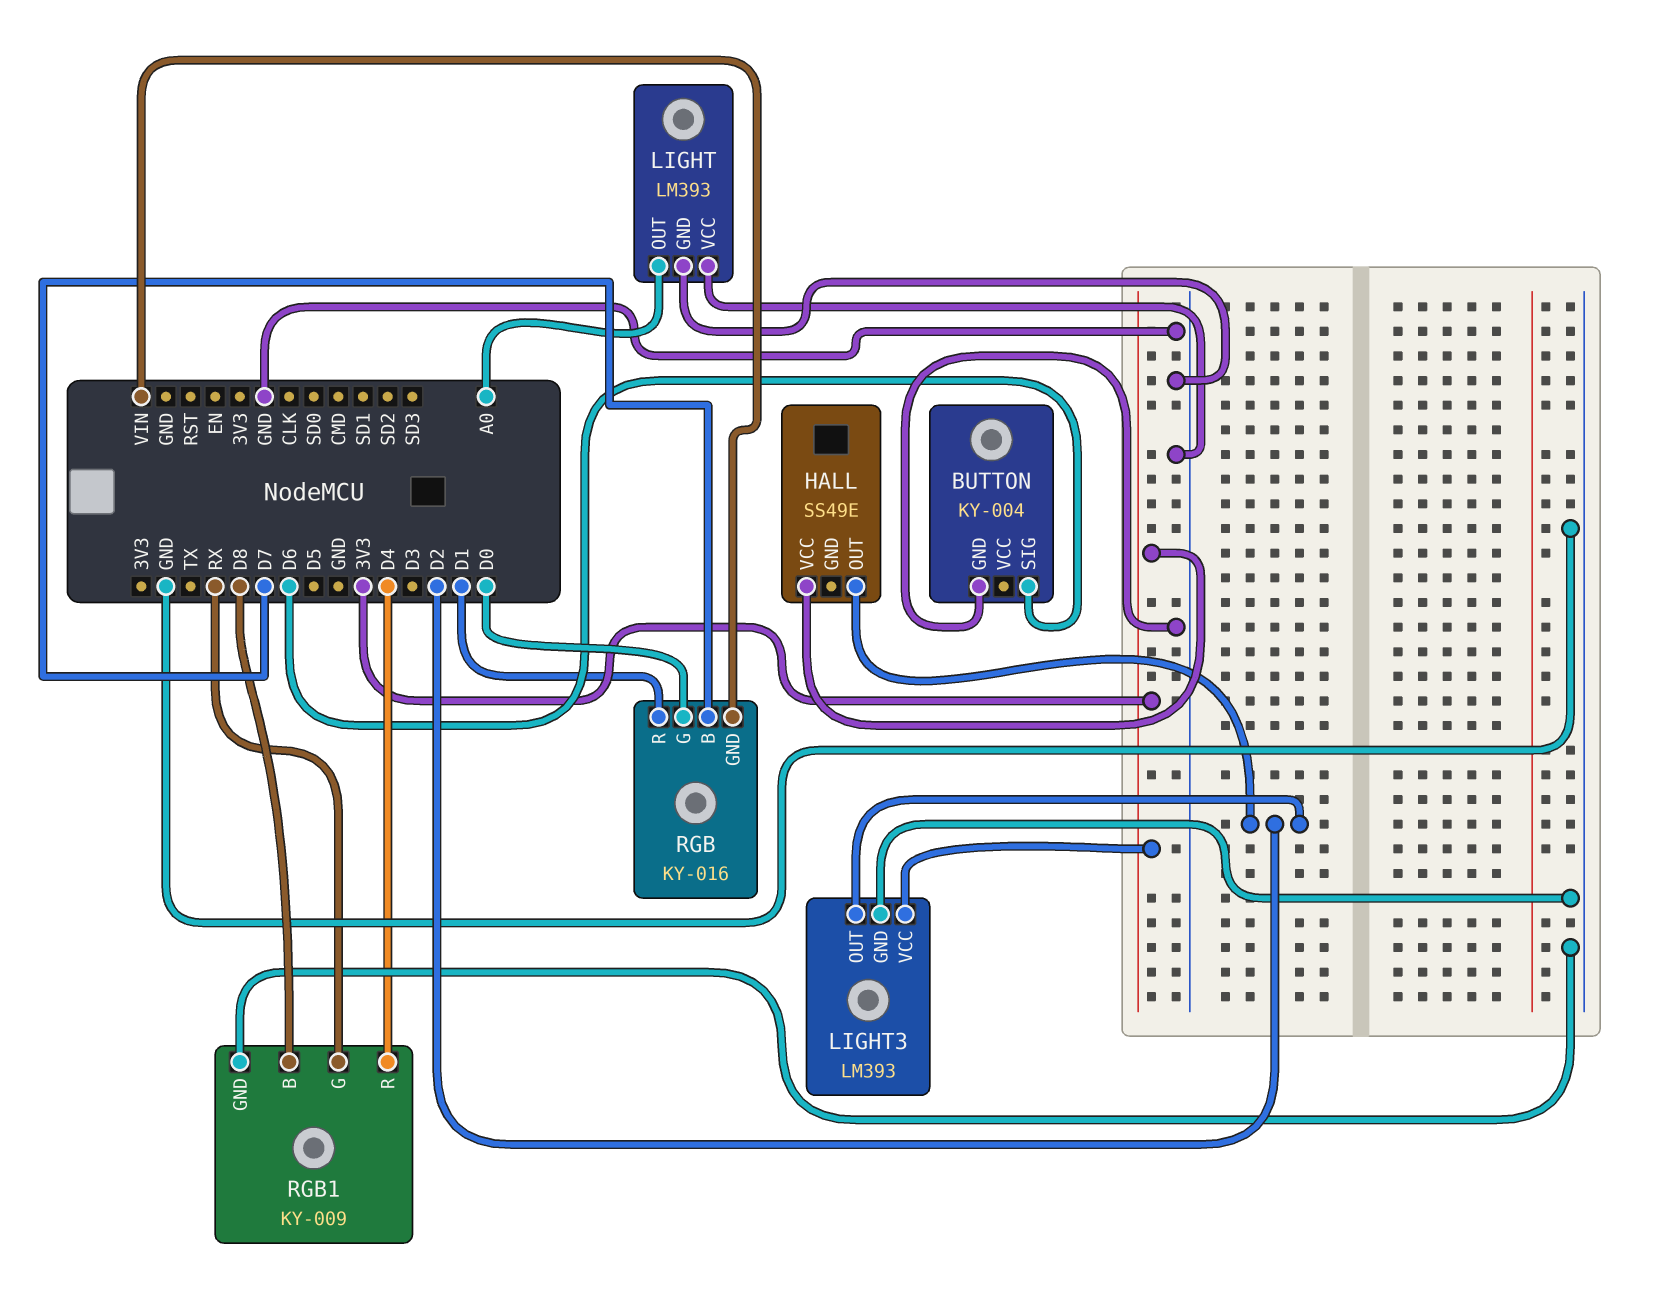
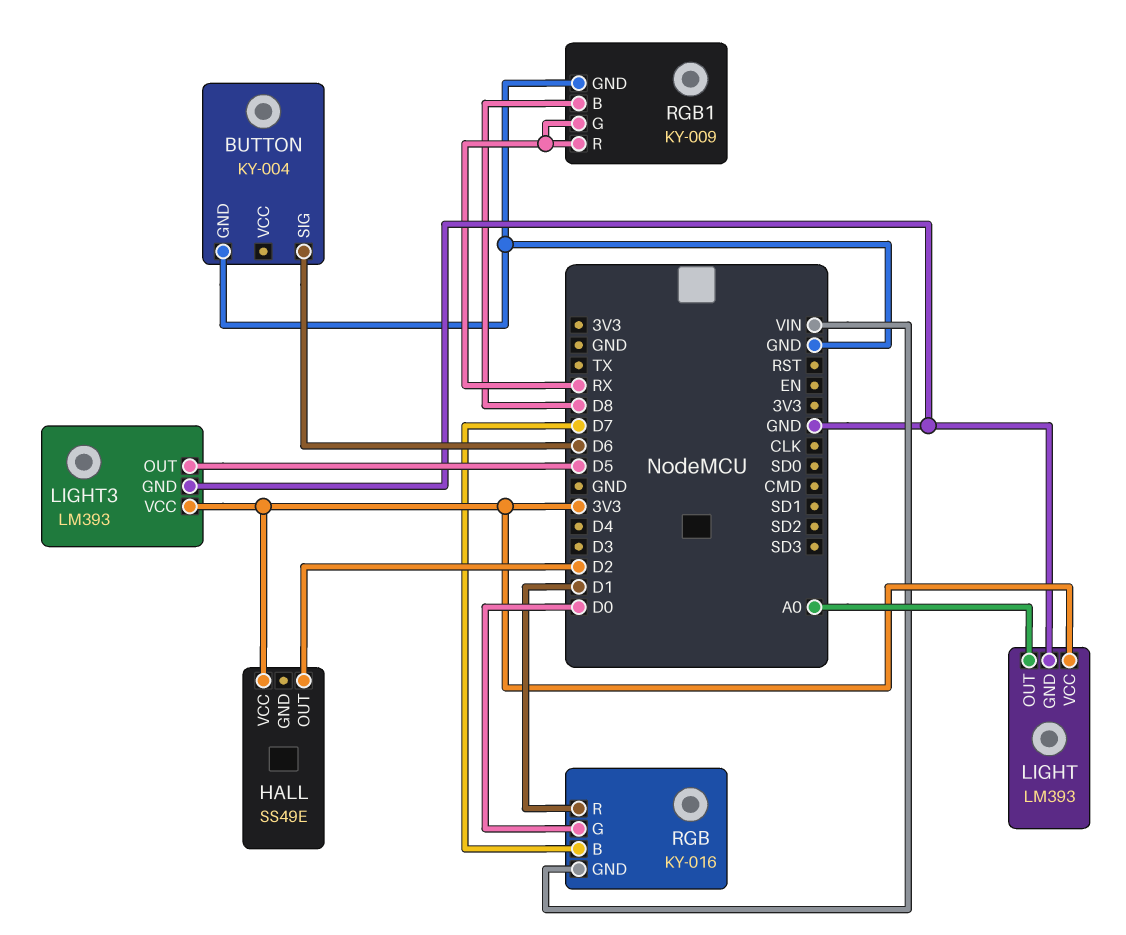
LIGHT pin VCC: GND -> 3V3
LIGHT3 pin OUT: D2 -> D5
RGB1 pin R: D4 -> RX

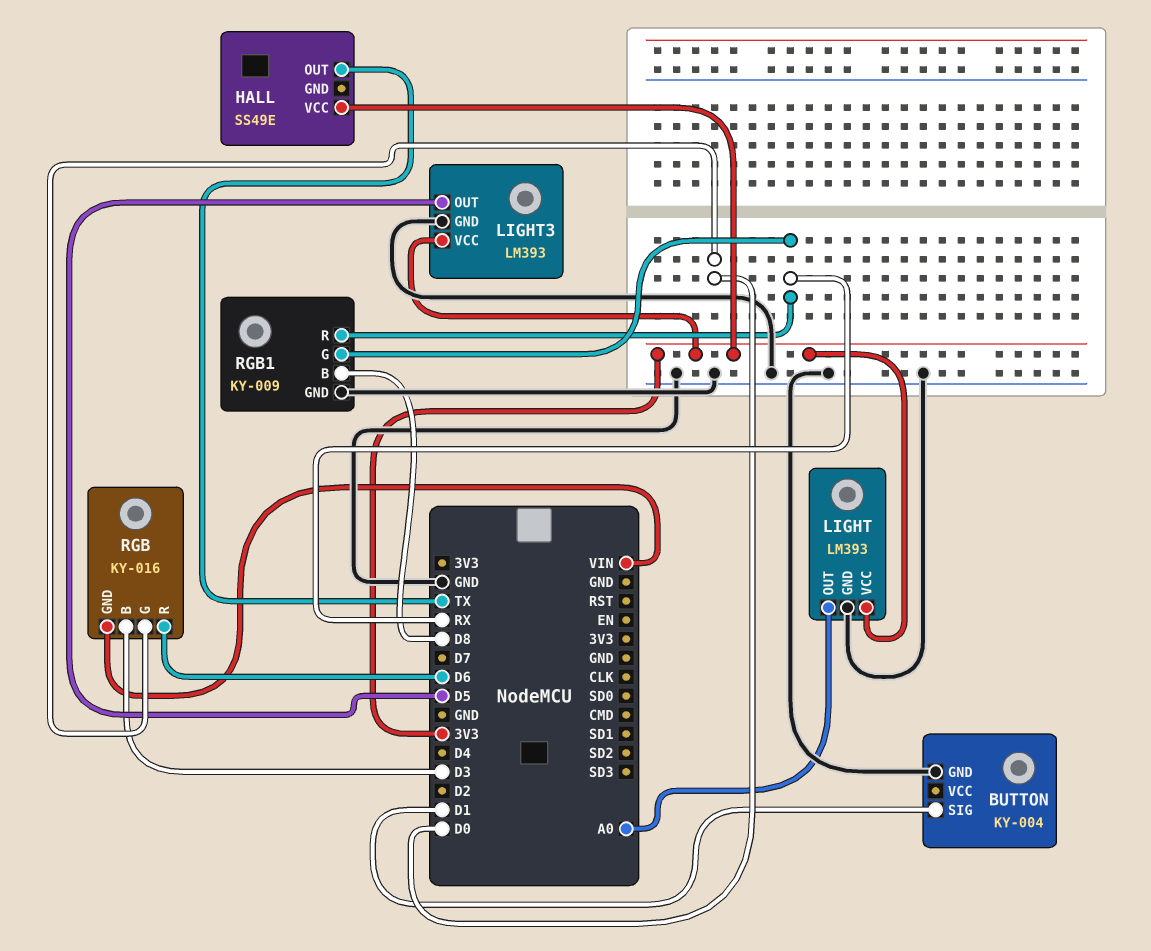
BUTTON pin SIG: D6 -> D1
HALL pin OUT: D2 -> TX
RGB pin B: D7 -> D3
RGB pin R: D1 -> D6

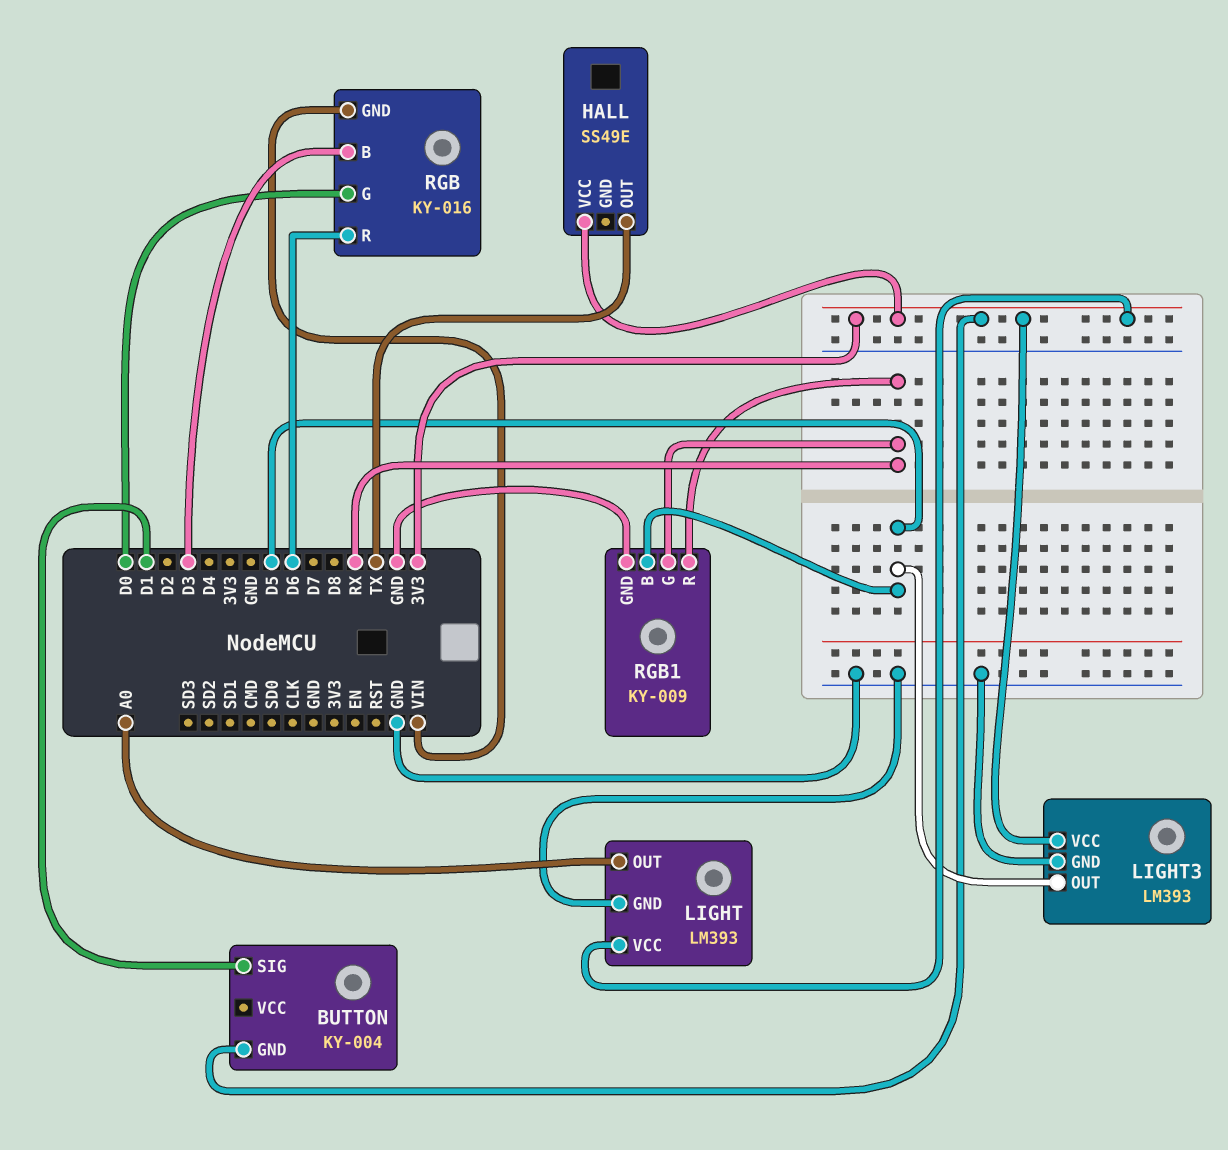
BUTTON pin GND: GND -> 3V3
RGB1 pin B: D8 -> D5

